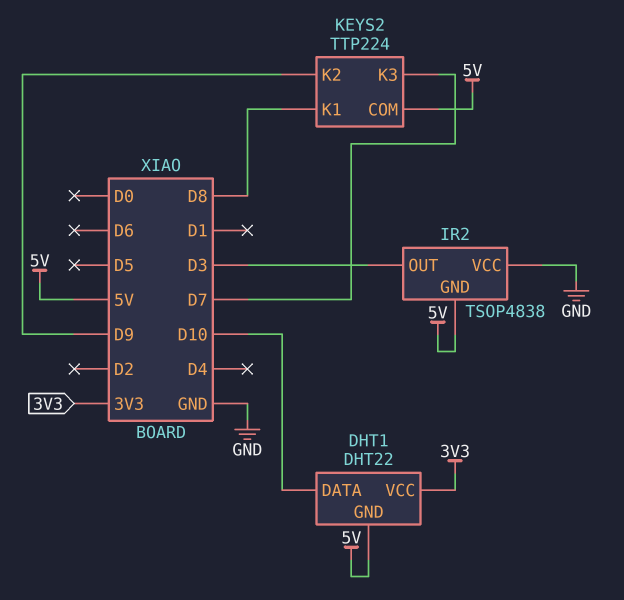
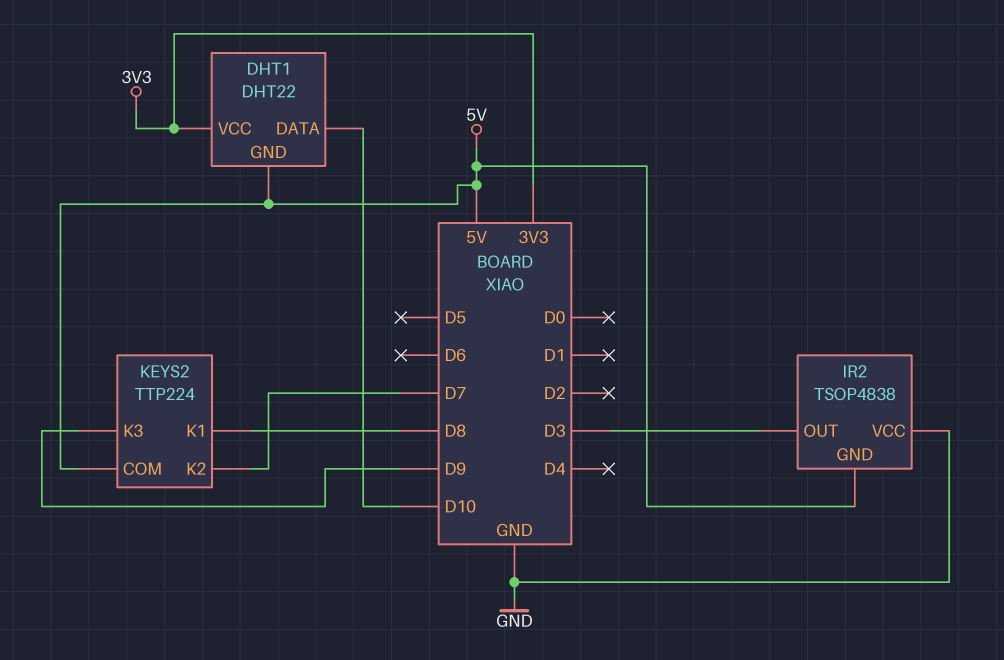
KEYS2 pin K2: D9 -> D7
KEYS2 pin K3: D7 -> D9

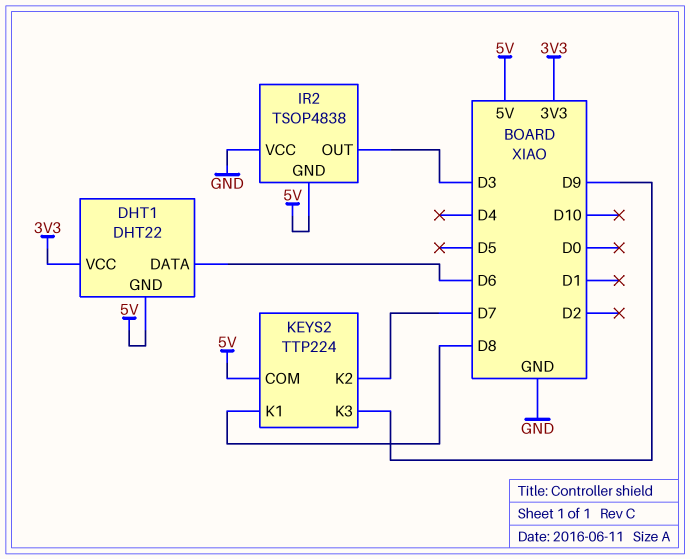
DHT1 pin DATA: D10 -> D6

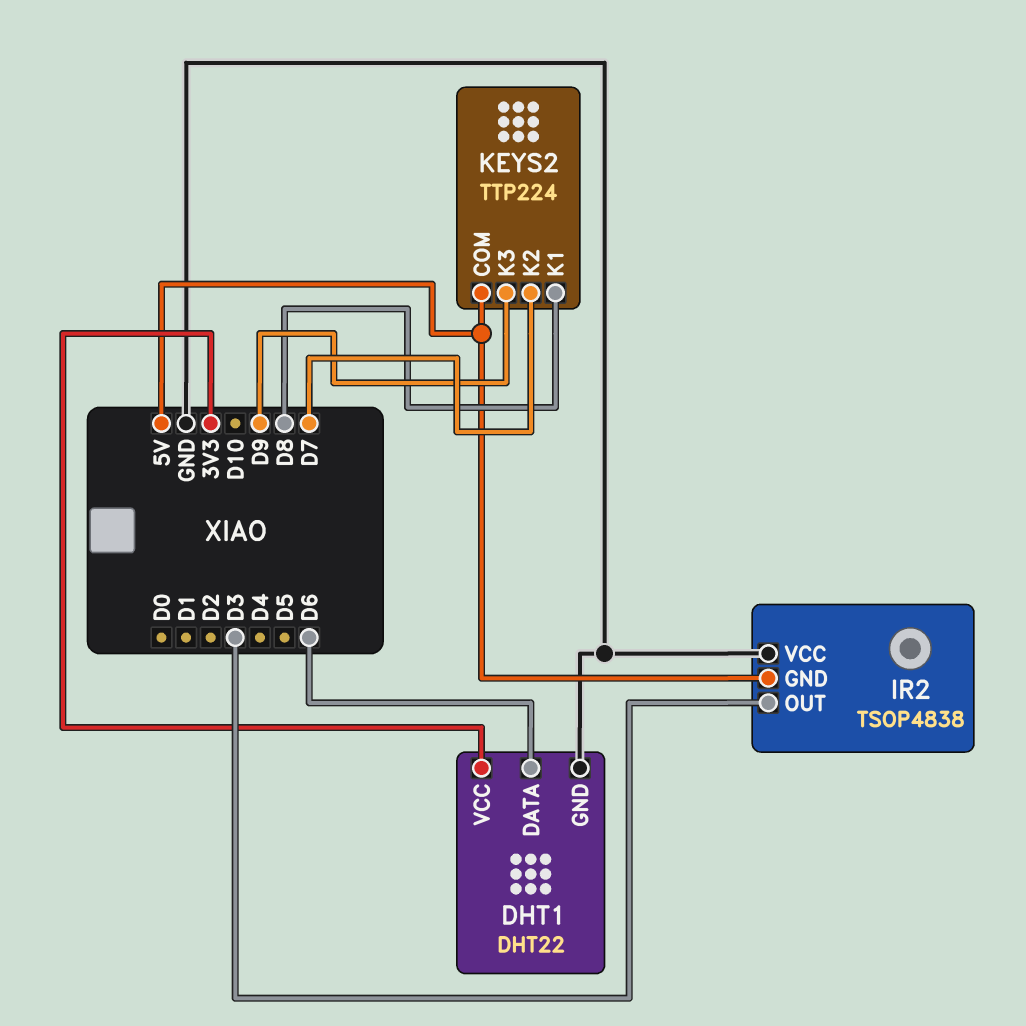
DHT1 pin GND: 5V -> GND

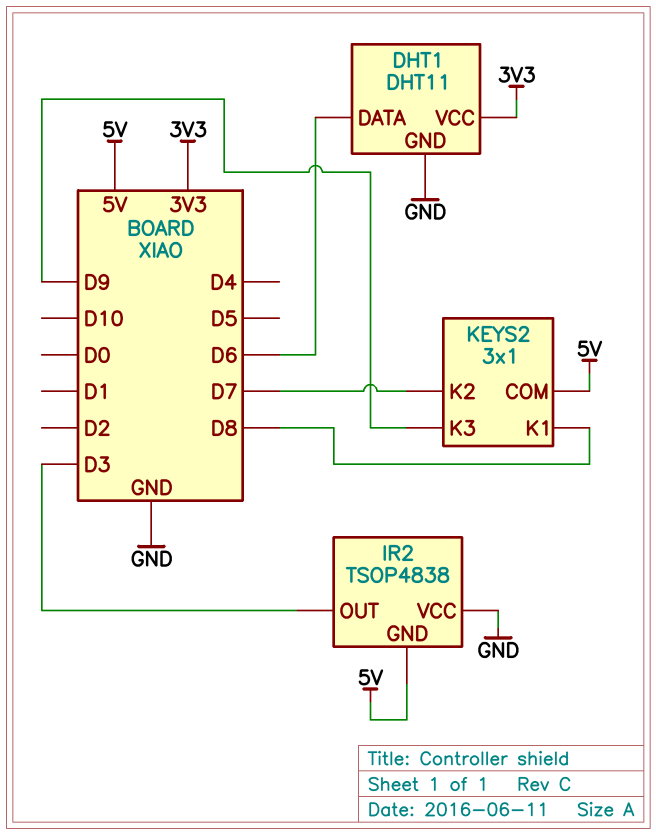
DHT1: DHT22 -> DHT11
KEYS2: TTP224 -> 3x1

